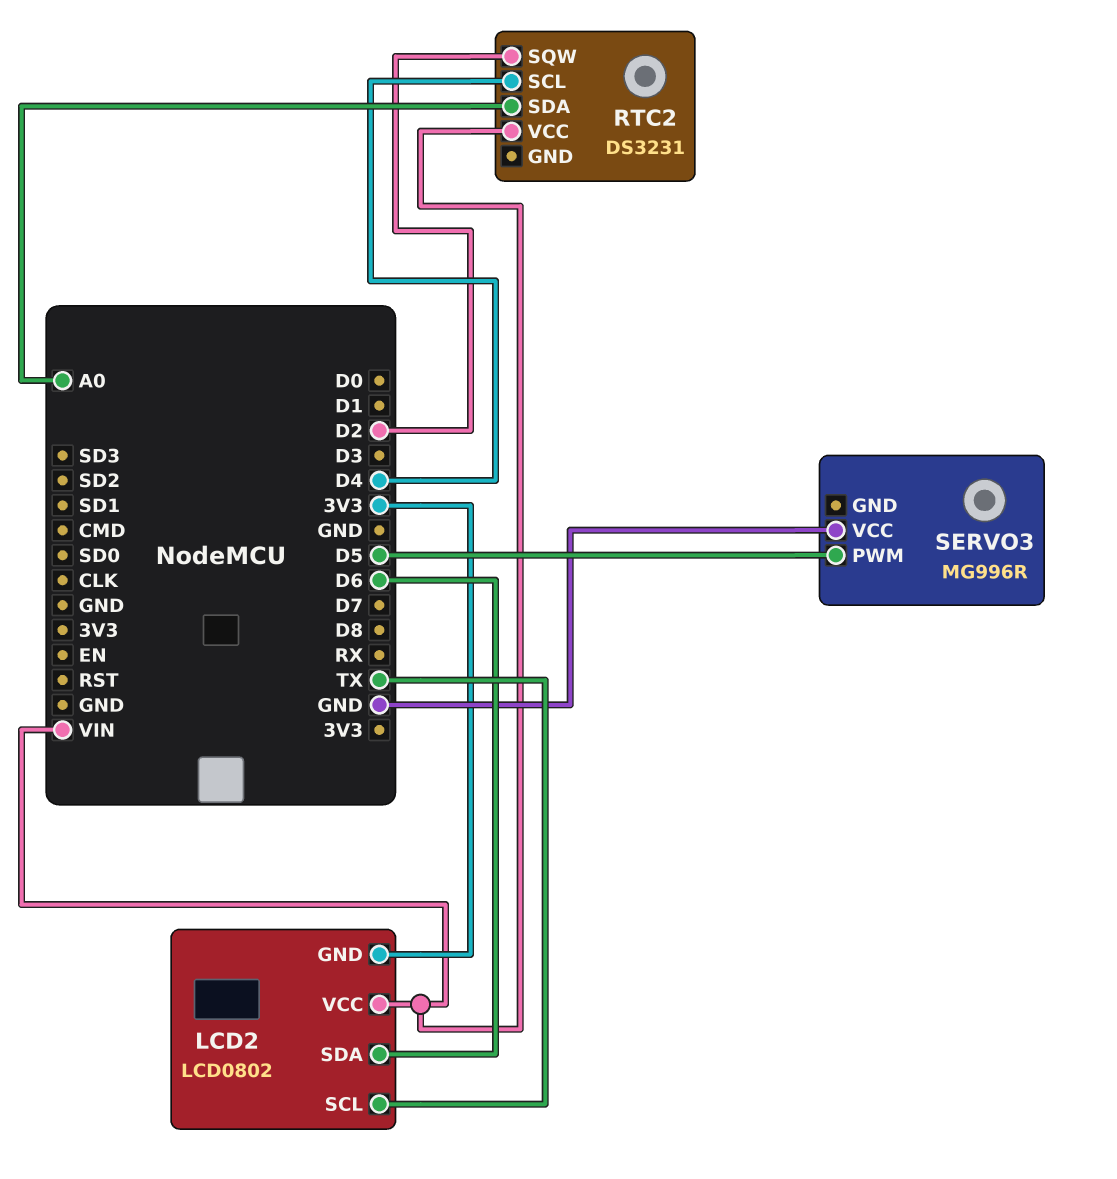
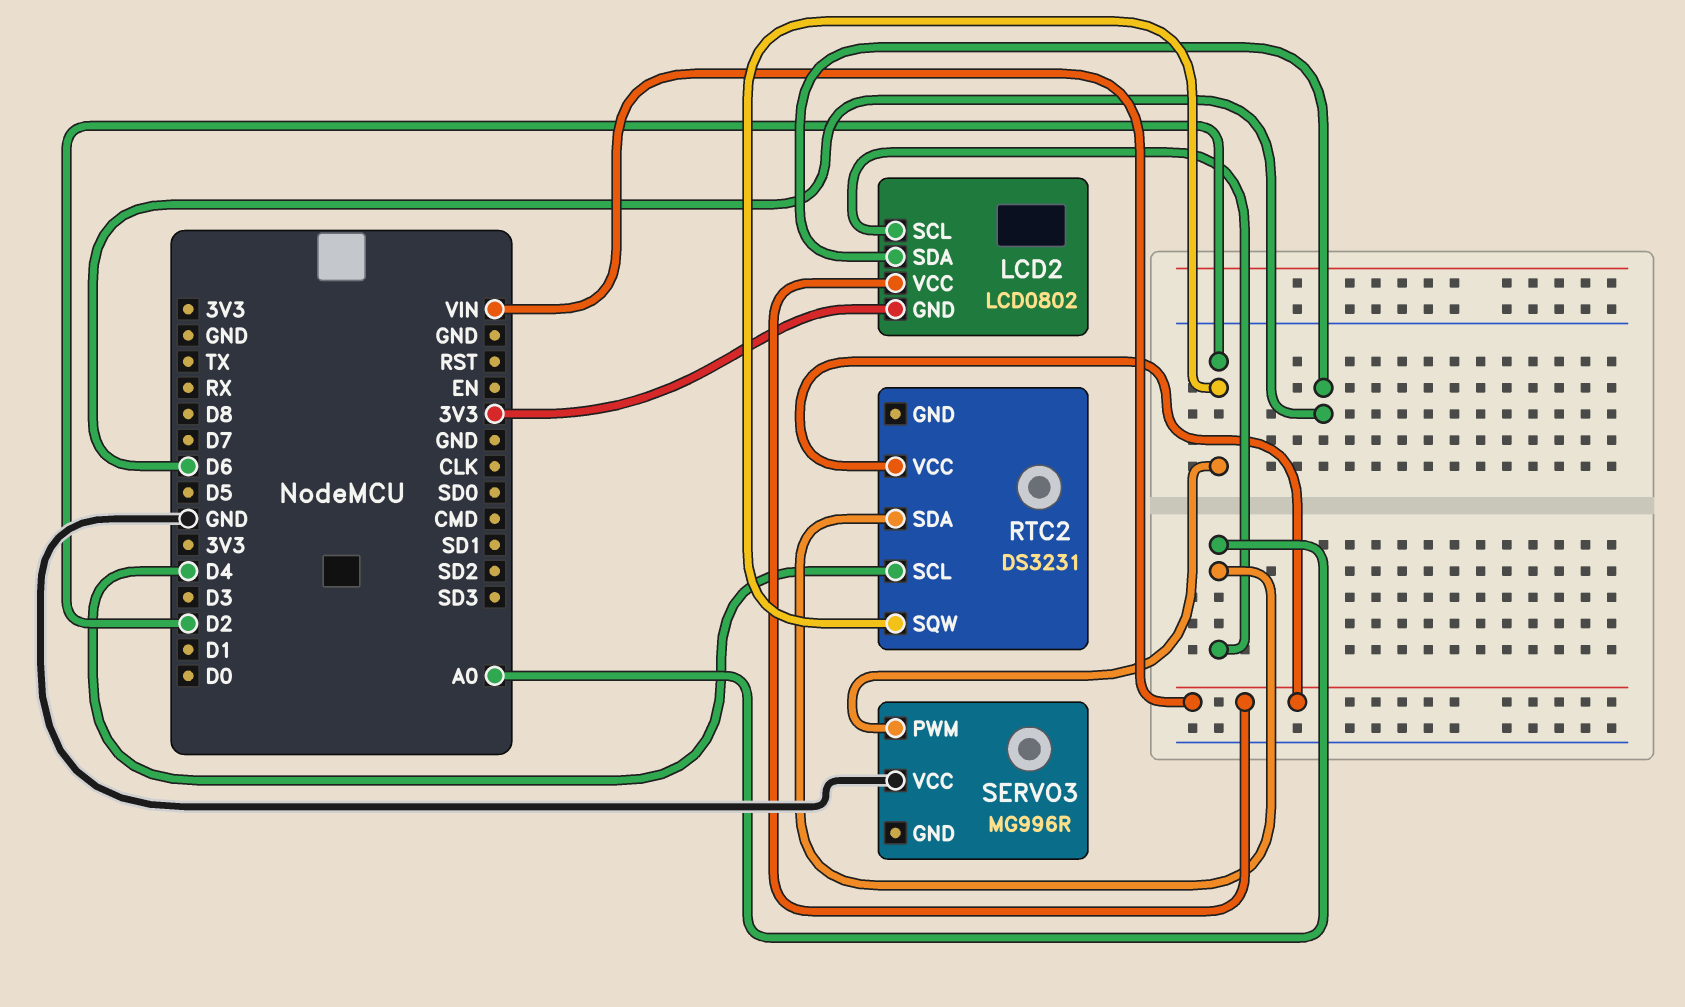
LCD2 pin SCL: TX -> A0
SERVO3 pin PWM: D5 -> D2

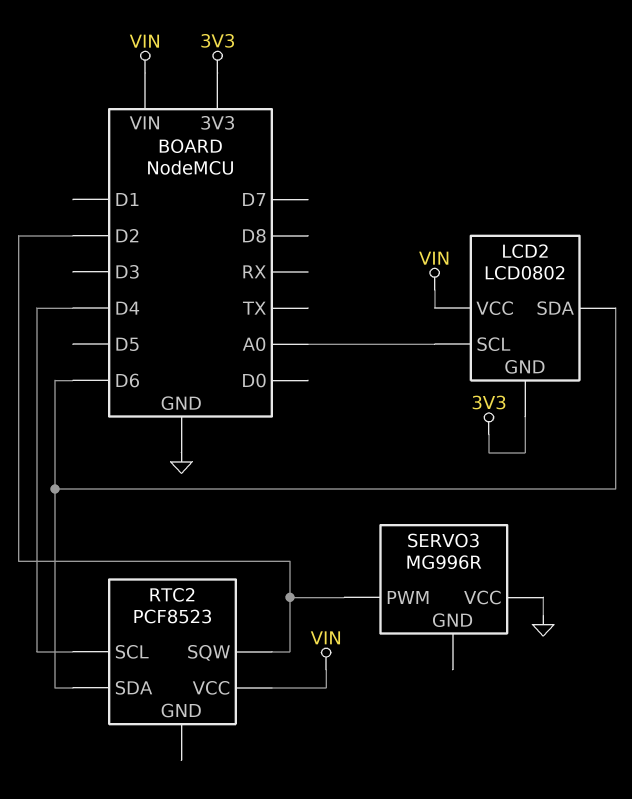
RTC2: DS3231 -> PCF8523
RTC2 pin SDA: A0 -> D6

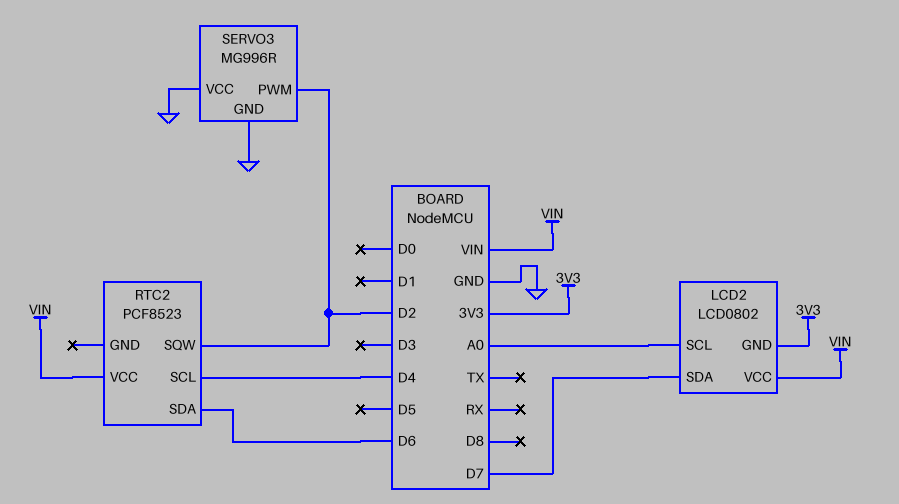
LCD2 pin SDA: D6 -> D7
SERVO3 pin GND: none -> GND

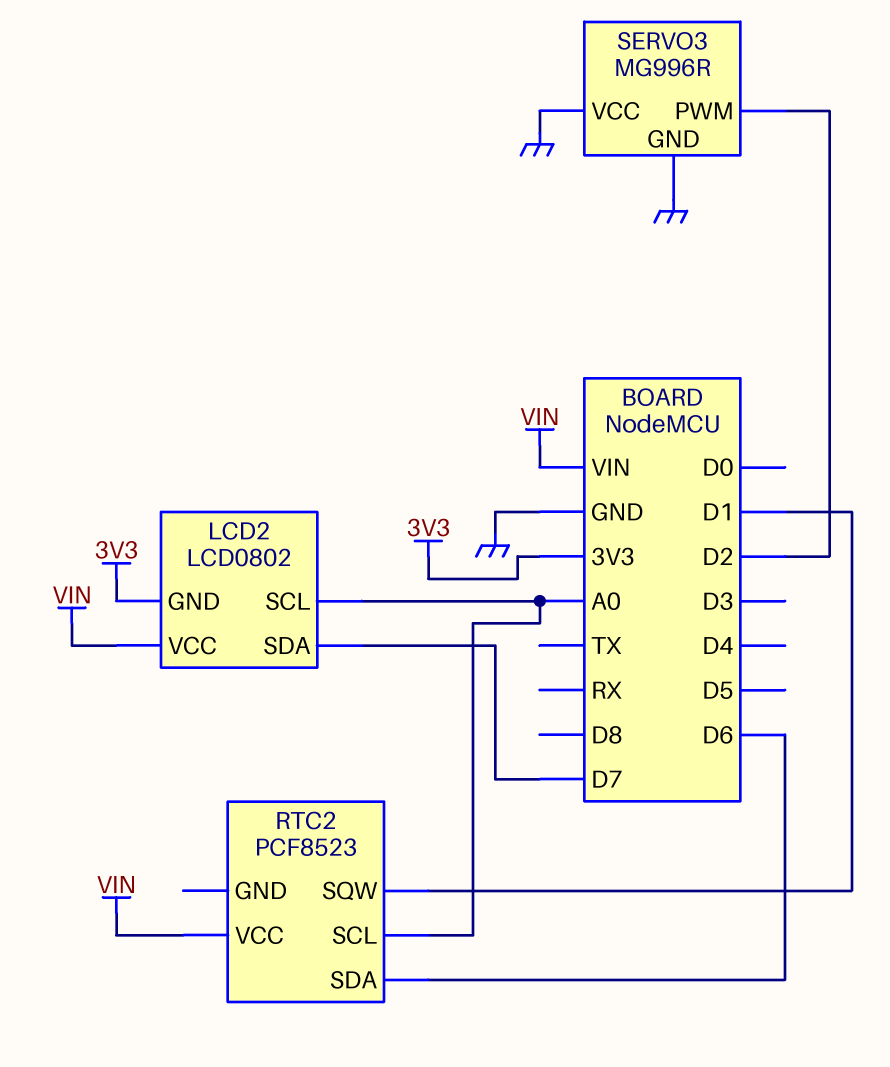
RTC2 pin SCL: D4 -> A0
RTC2 pin SQW: D2 -> D1

